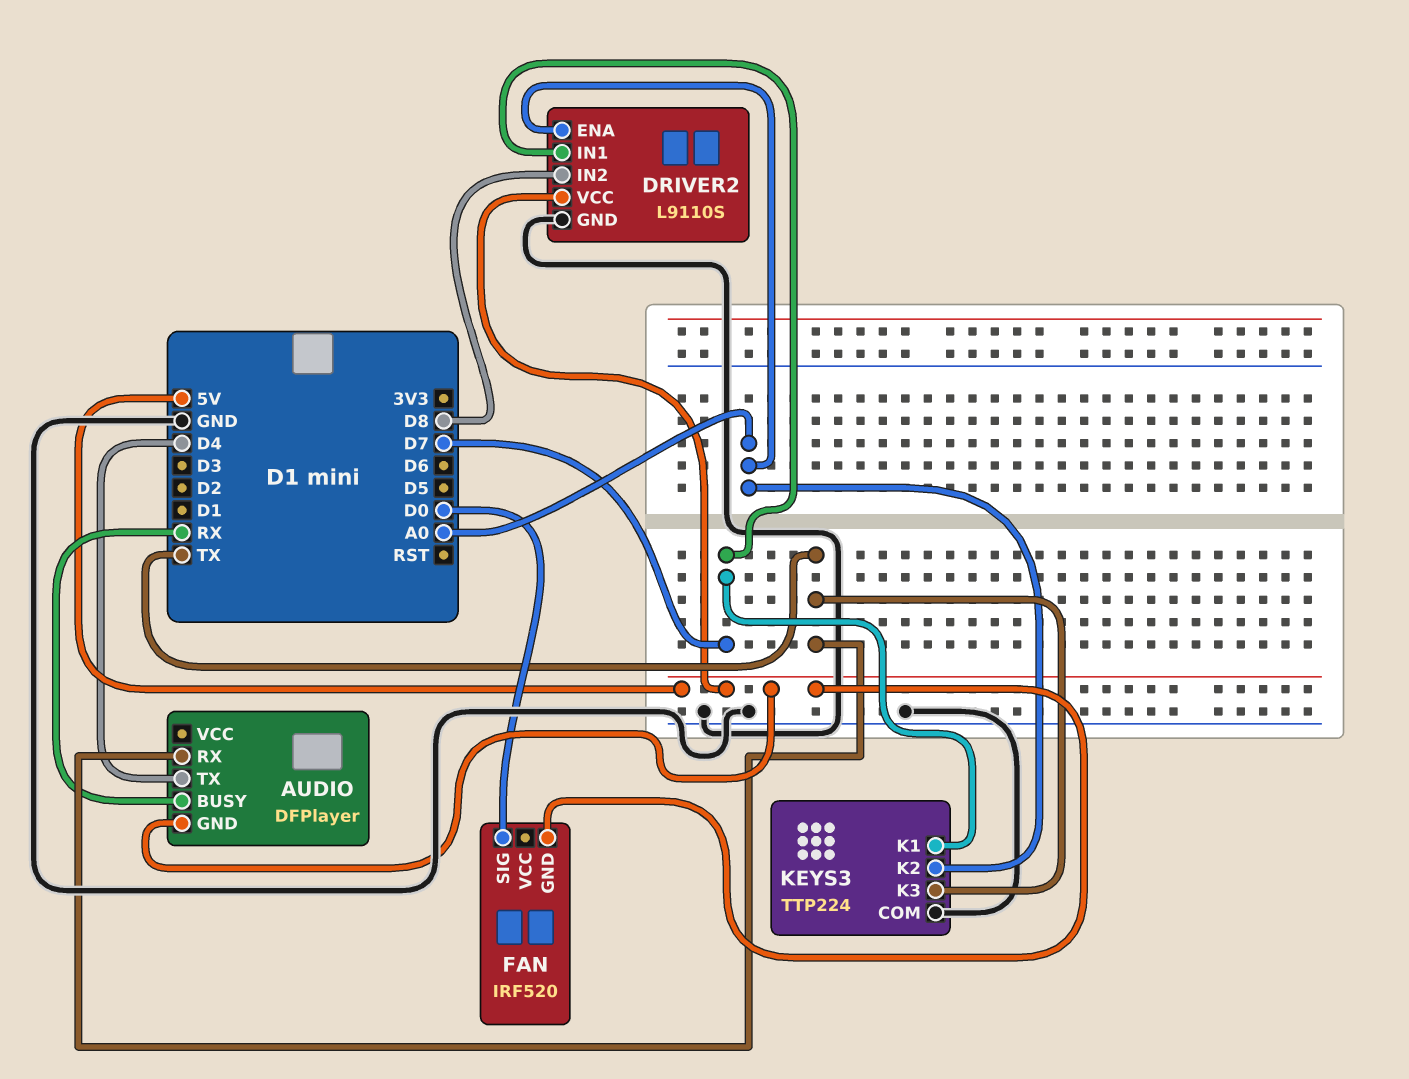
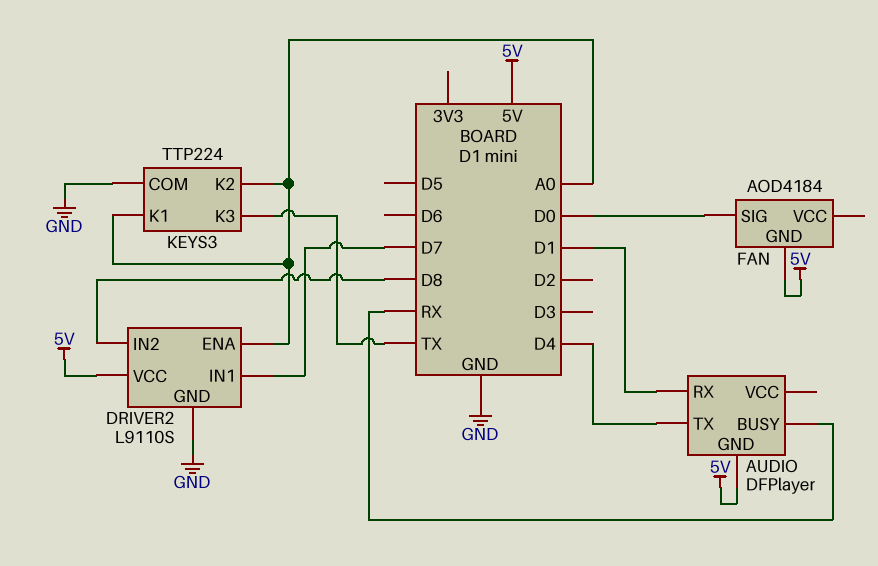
AUDIO pin RX: TX -> D1
FAN: IRF520 -> AOD4184
KEYS3 pin K1: D7 -> A0

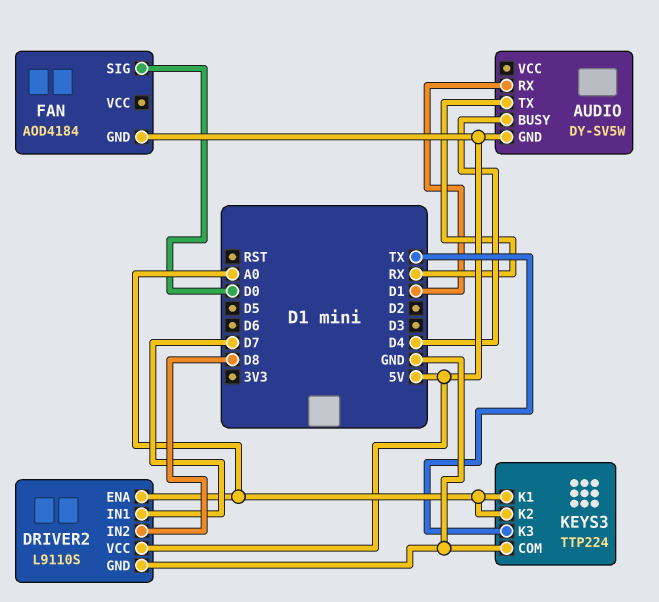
AUDIO: DFPlayer -> DY-SV5W
AUDIO pin BUSY: RX -> D4
AUDIO pin TX: D4 -> RX

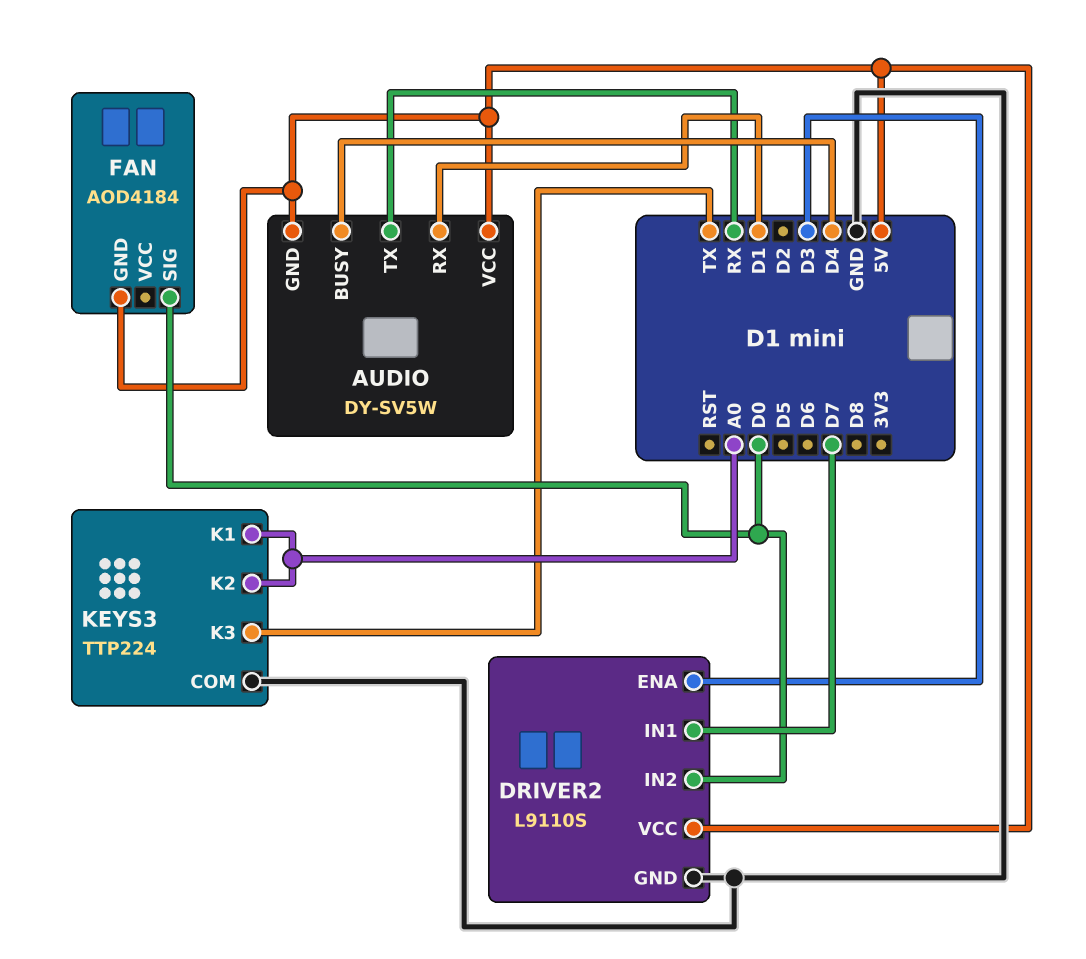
AUDIO pin VCC: none -> 5V
DRIVER2 pin ENA: A0 -> D3
DRIVER2 pin IN2: D8 -> D0

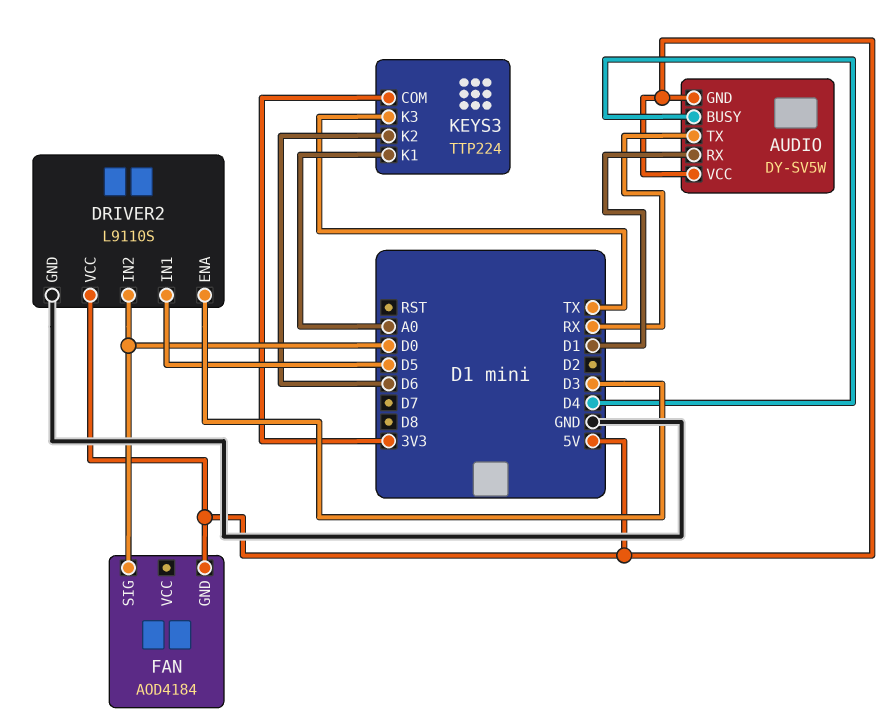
DRIVER2 pin IN1: D7 -> D5
KEYS3 pin COM: GND -> 3V3
KEYS3 pin K2: A0 -> D6

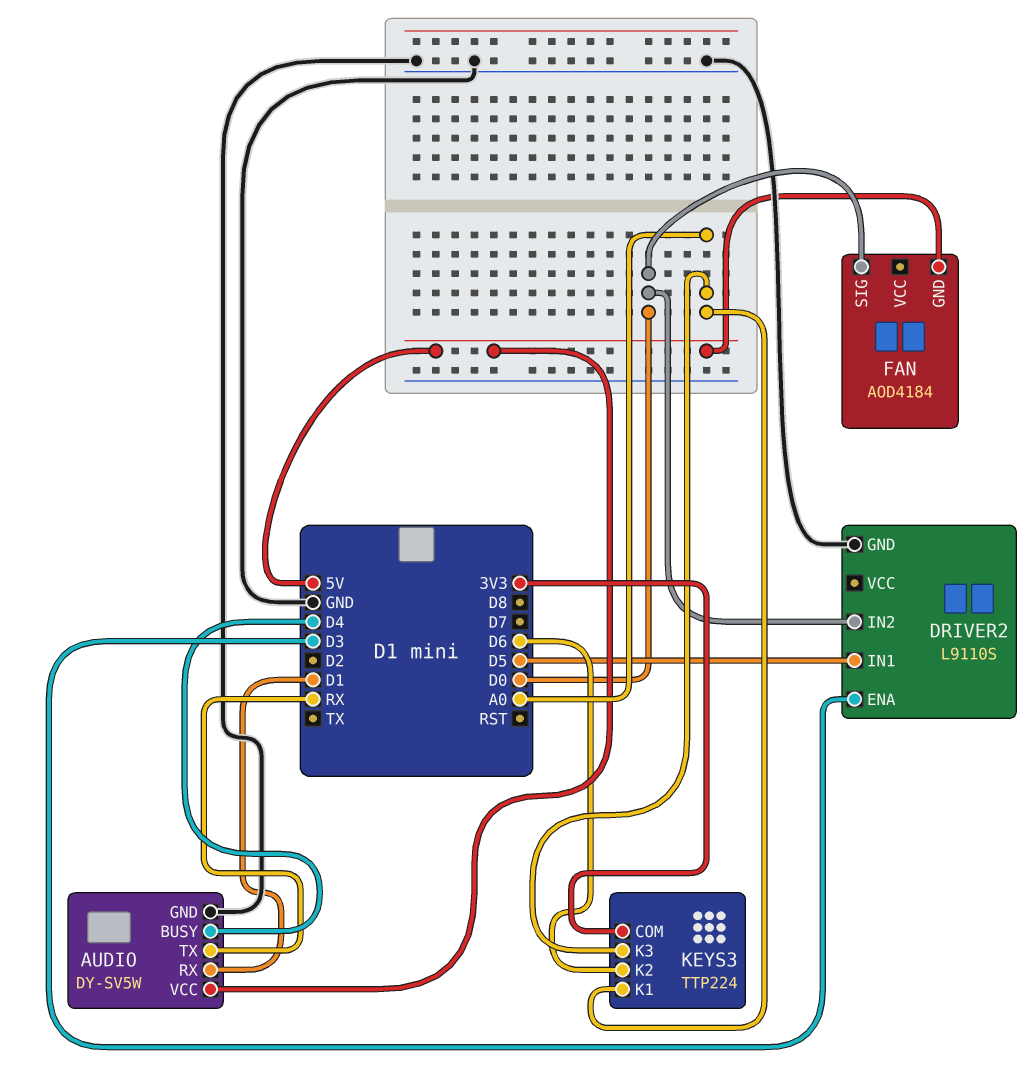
AUDIO pin GND: 5V -> GND
DRIVER2 pin VCC: 5V -> none
KEYS3 pin K3: TX -> A0

